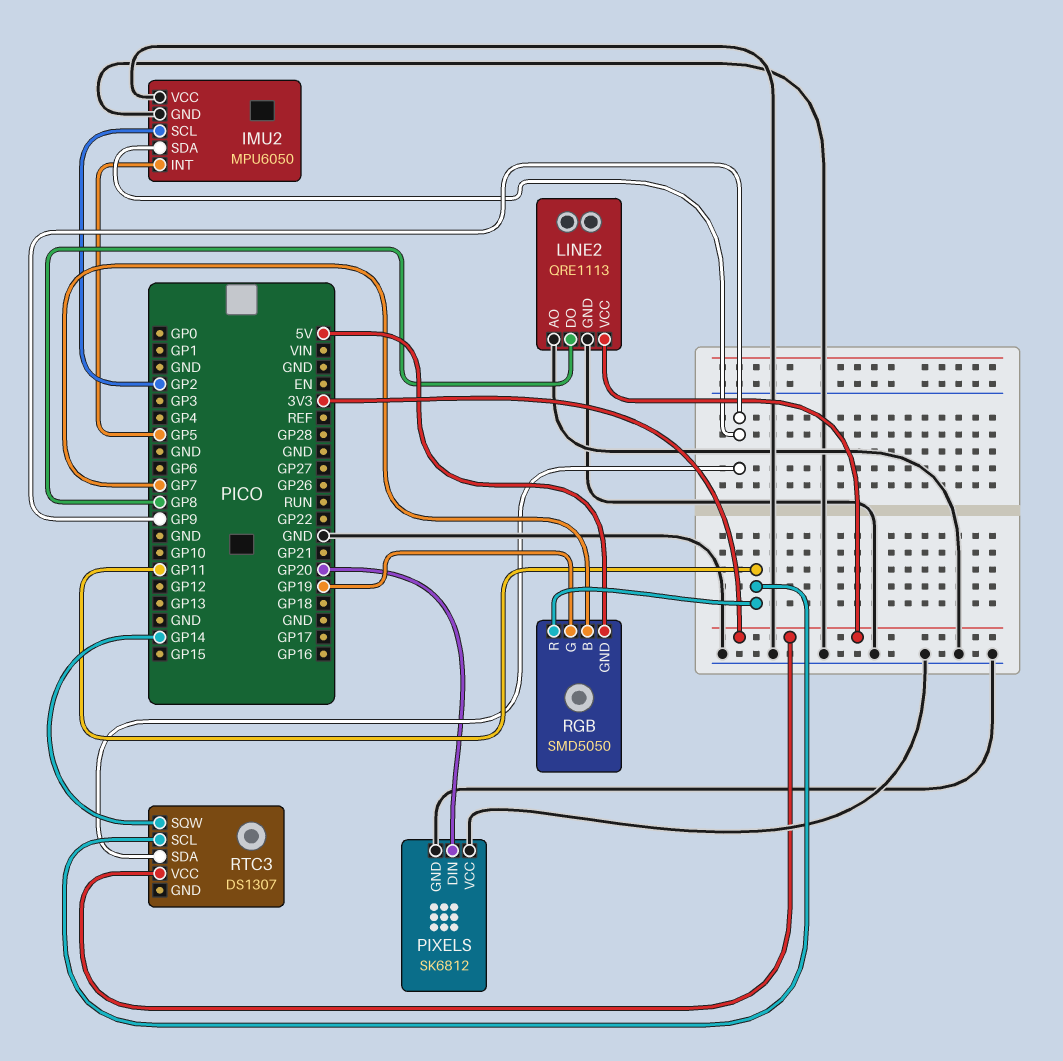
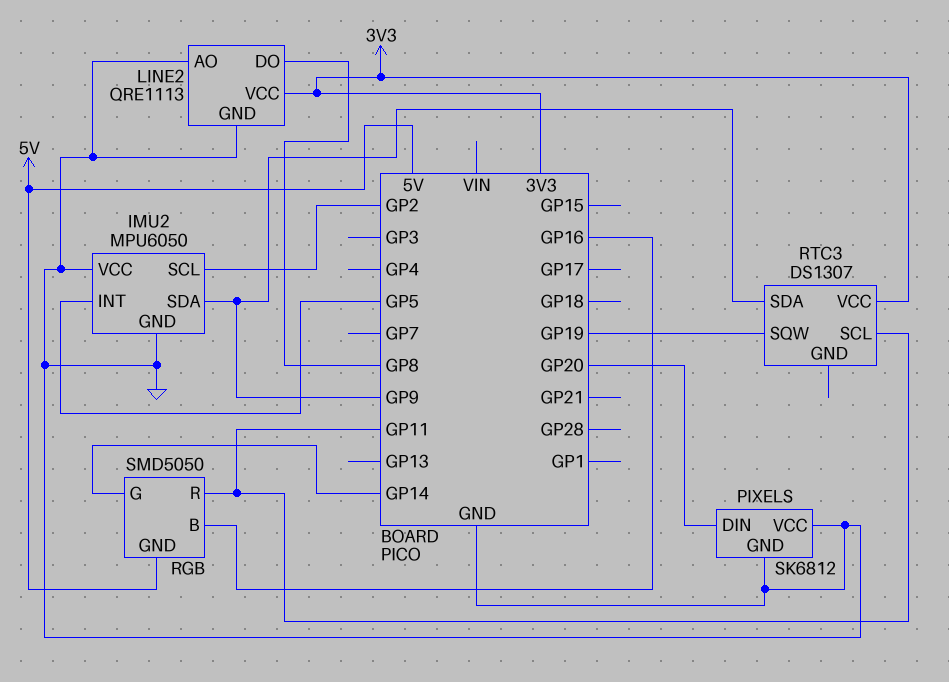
RGB pin B: GP7 -> GP16
RGB pin G: GP19 -> GP14
RTC3 pin SQW: GP14 -> GP19

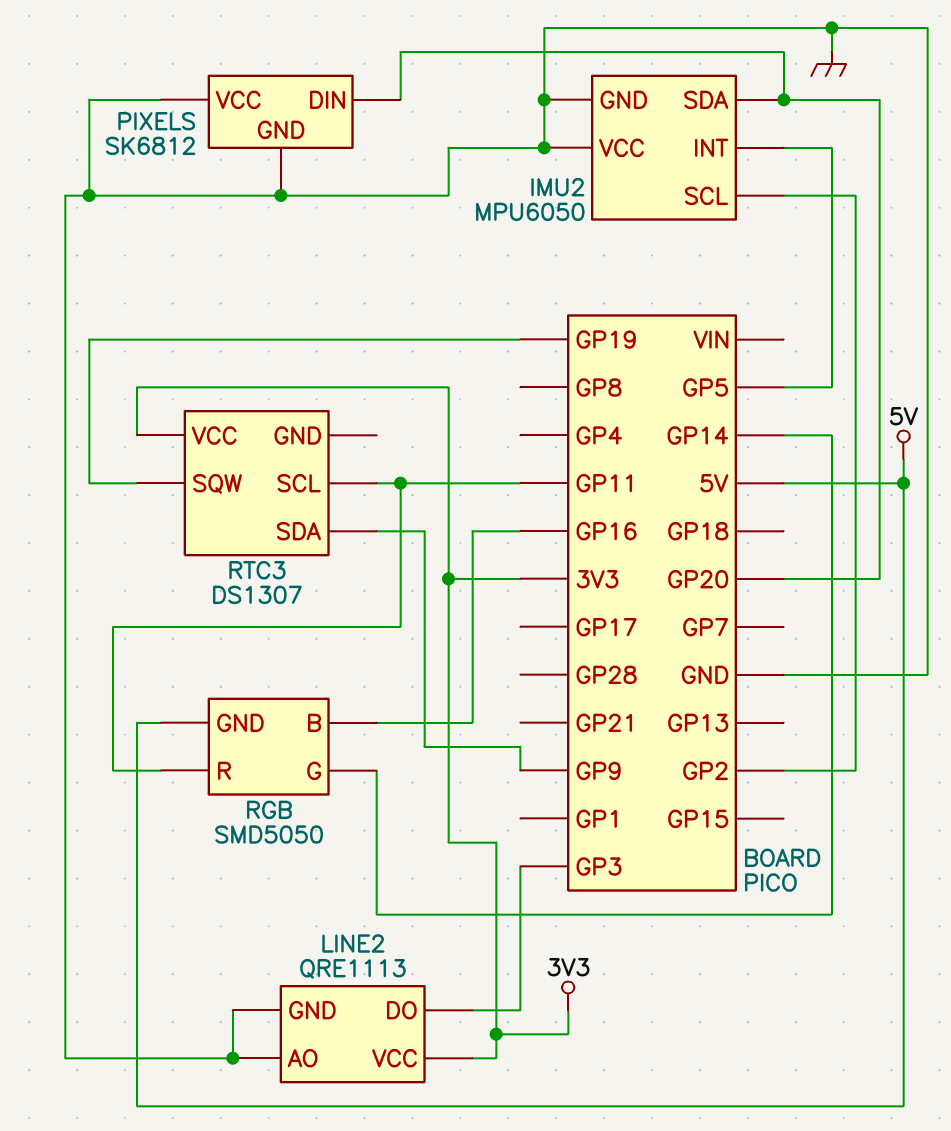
IMU2 pin SDA: GP9 -> GP20
LINE2 pin DO: GP8 -> GP3

